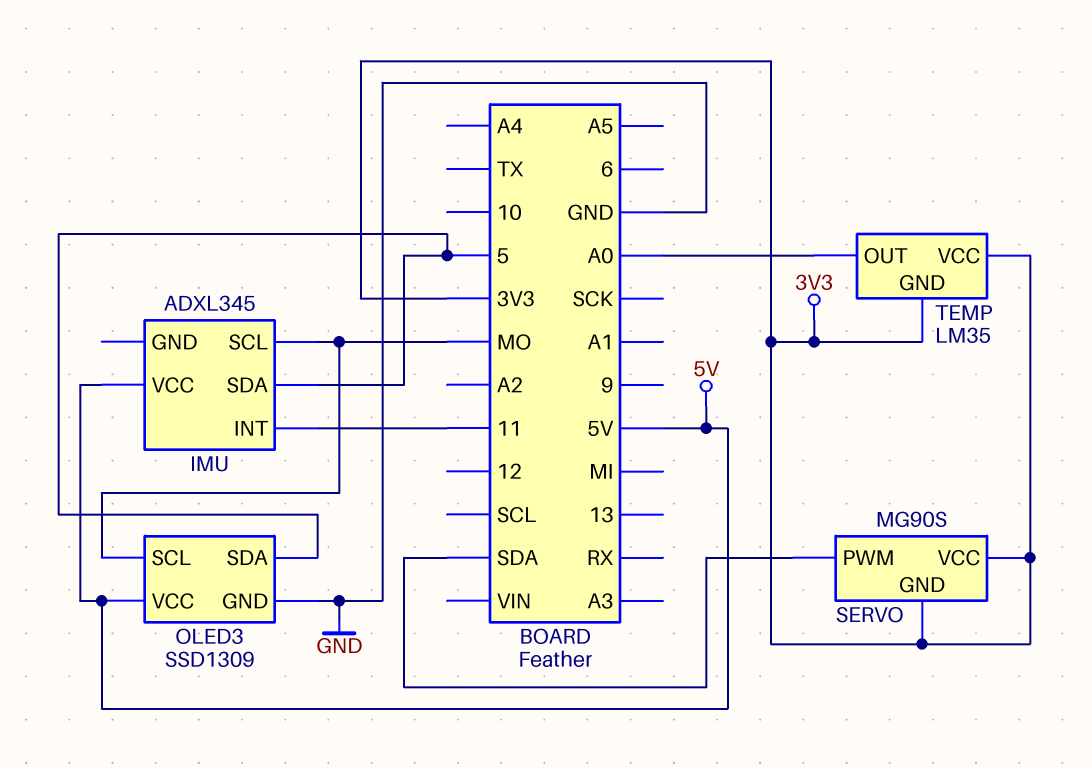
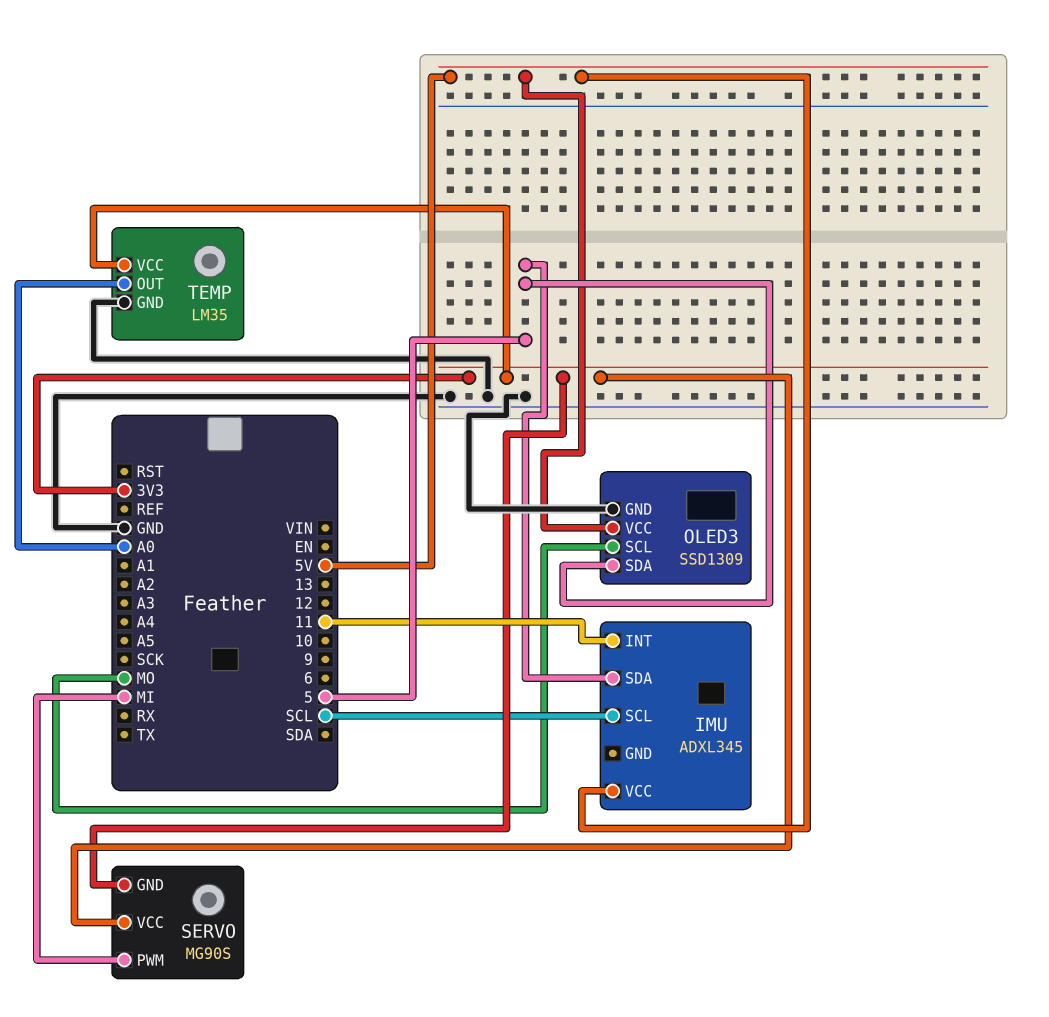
IMU pin SCL: MO -> SCL
SERVO pin PWM: SDA -> MI
TEMP pin GND: 3V3 -> GND

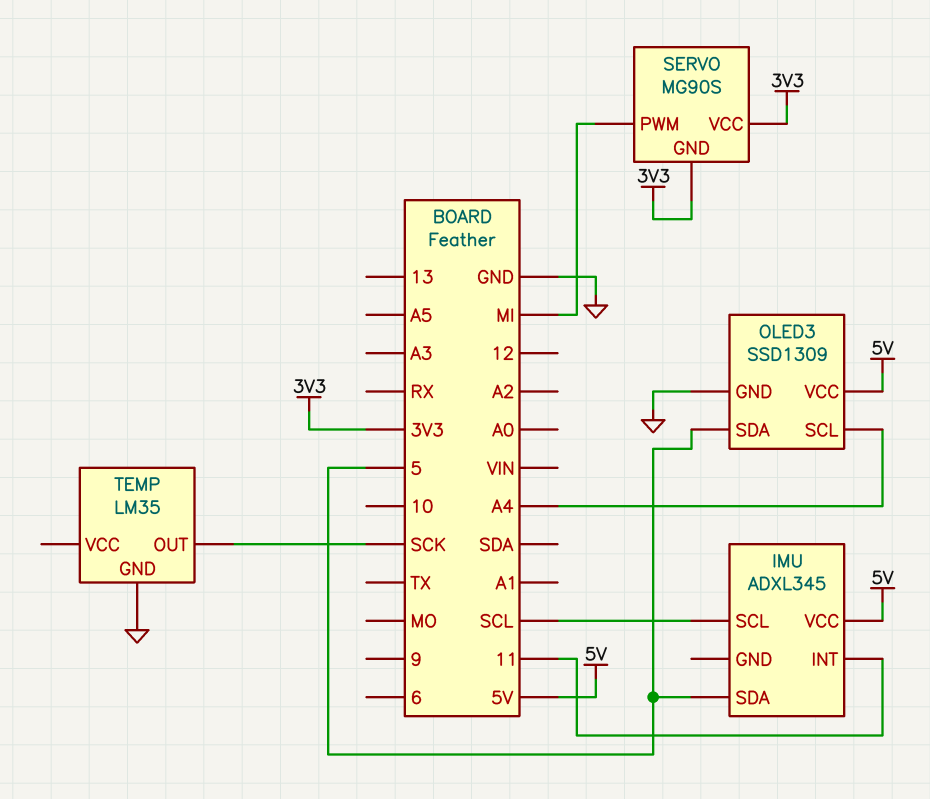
OLED3 pin SCL: MO -> A4
TEMP pin OUT: A0 -> SCK
TEMP pin VCC: 3V3 -> none

